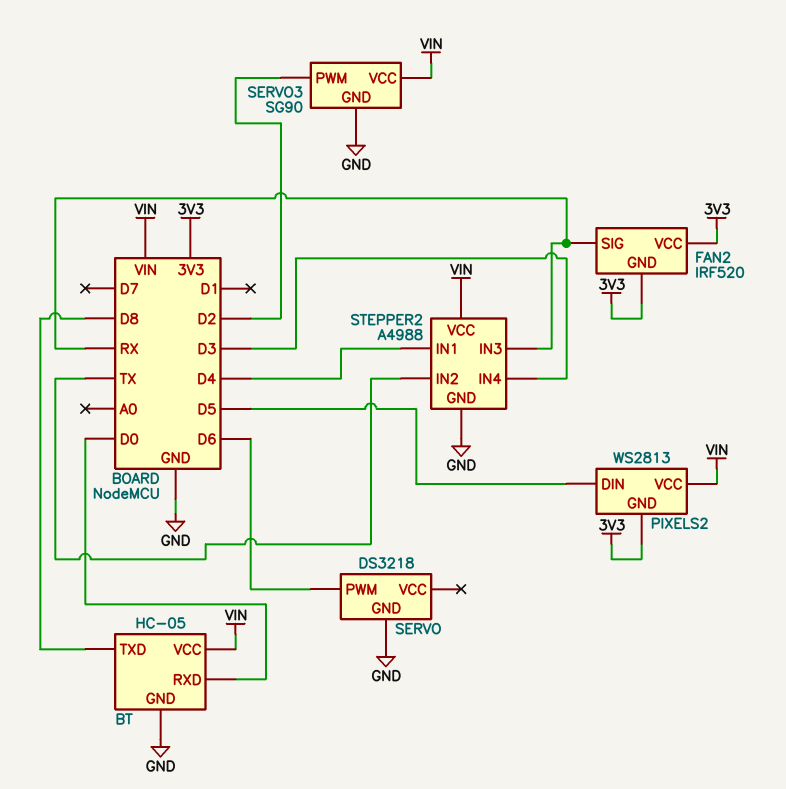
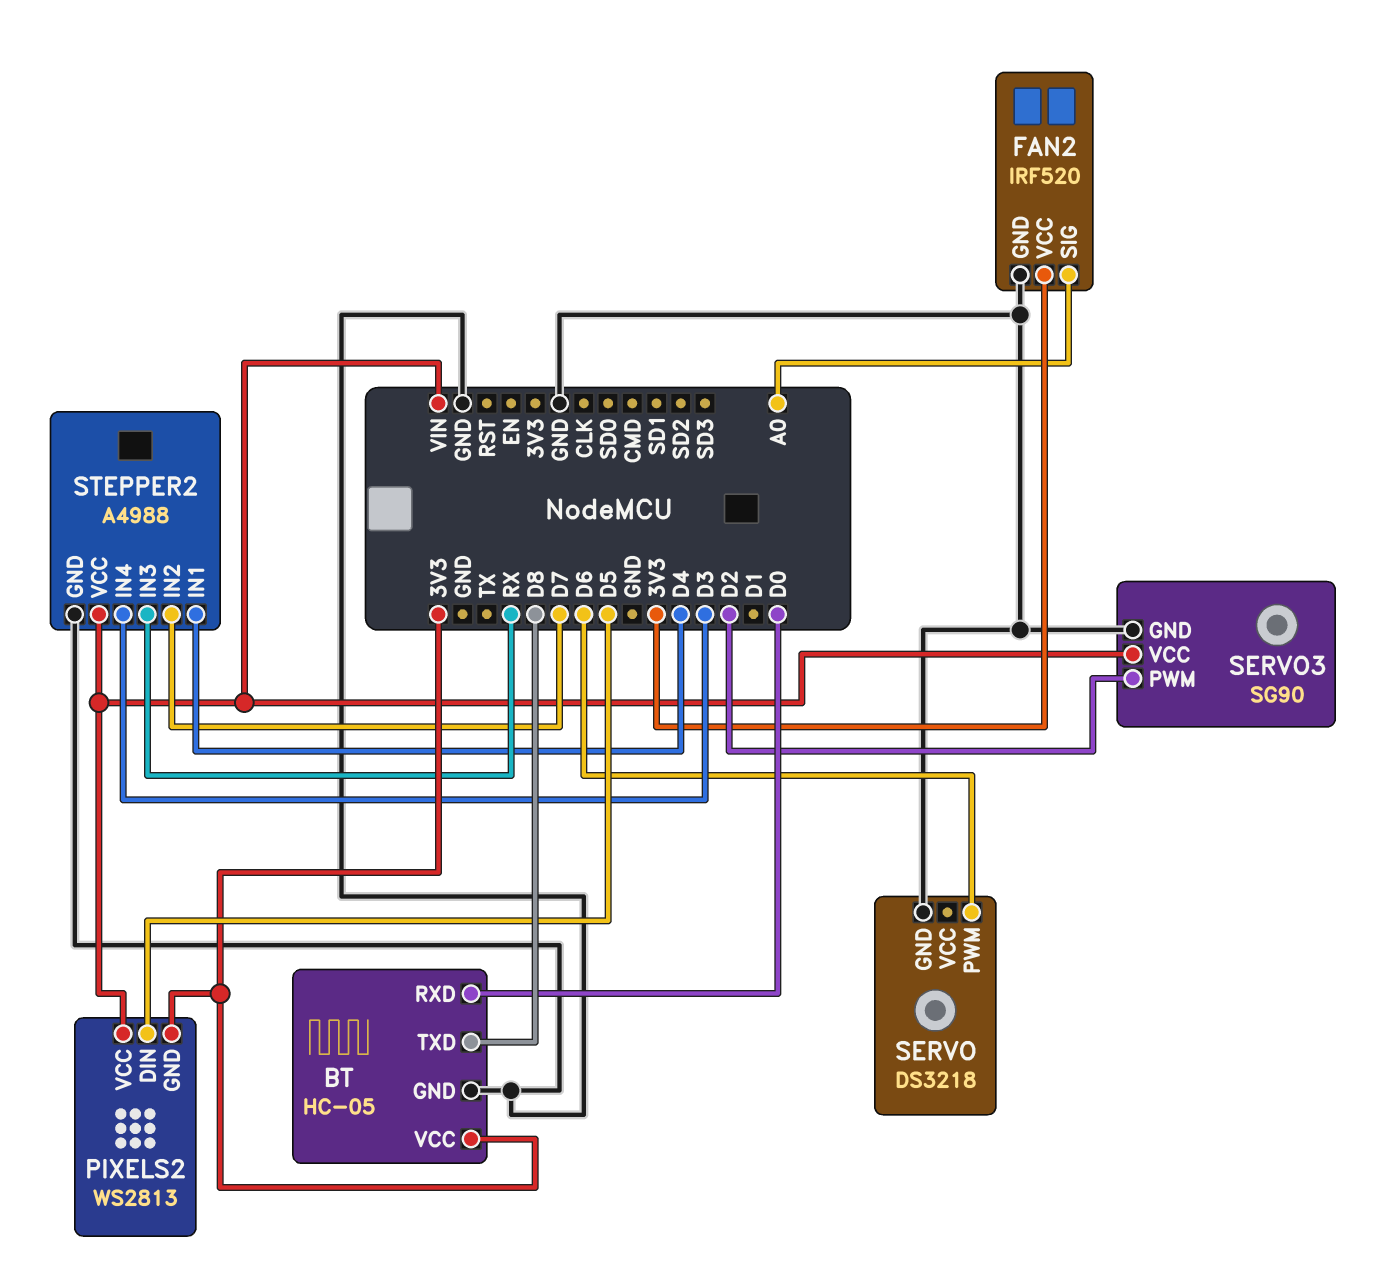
BT pin VCC: VIN -> 3V3
FAN2 pin GND: 3V3 -> GND
FAN2 pin SIG: RX -> A0
STEPPER2 pin IN2: TX -> D7

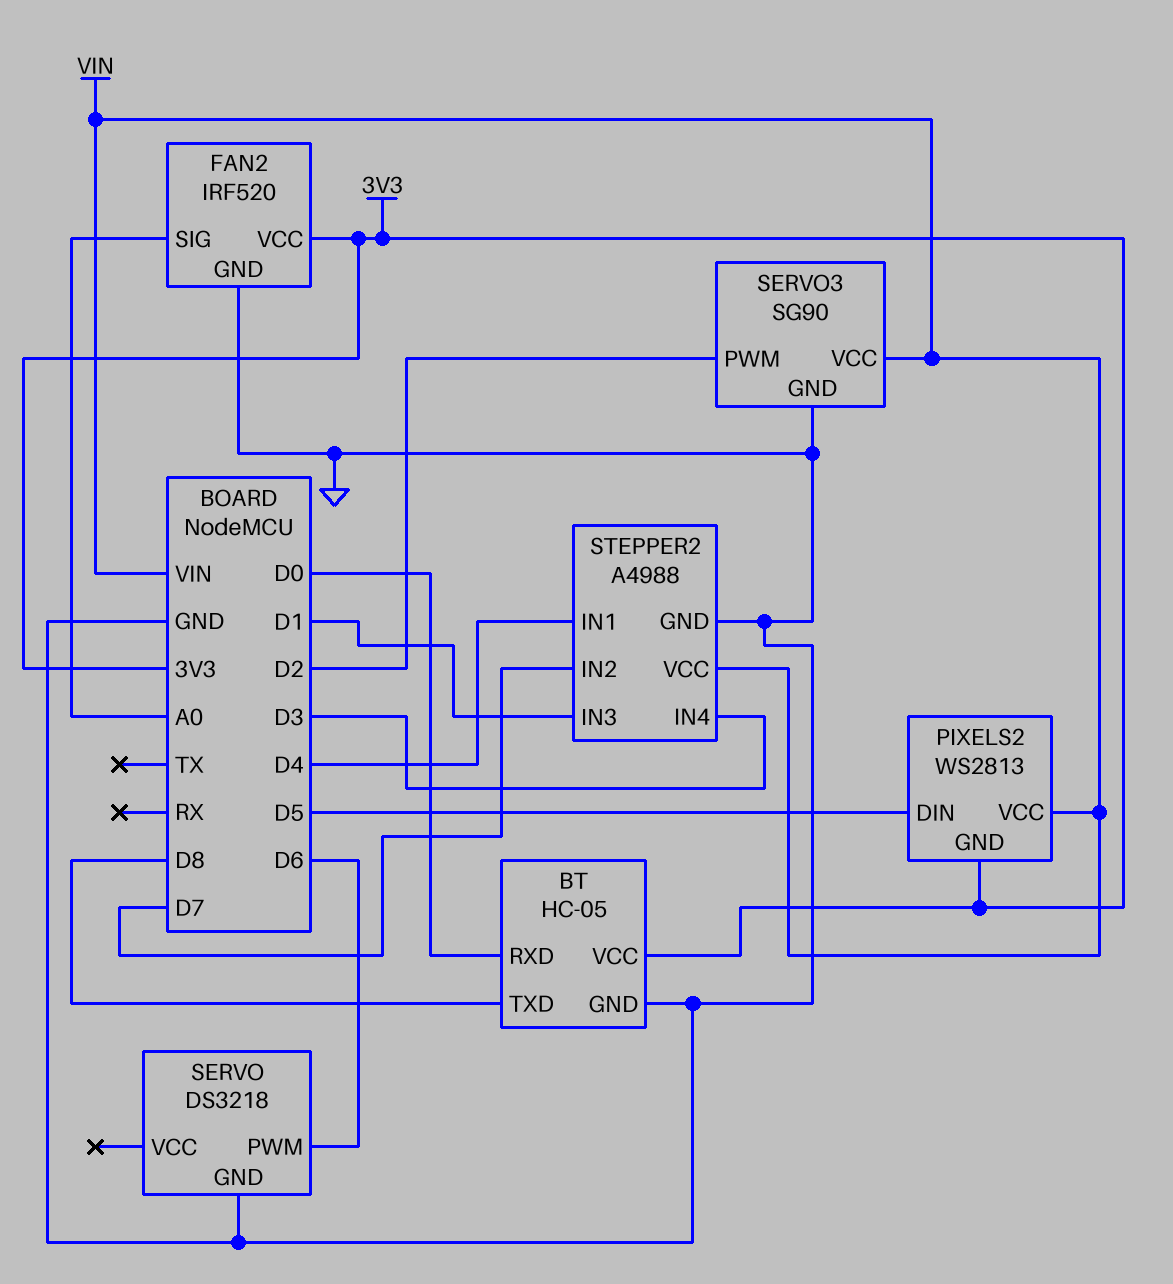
STEPPER2 pin IN3: RX -> D1

